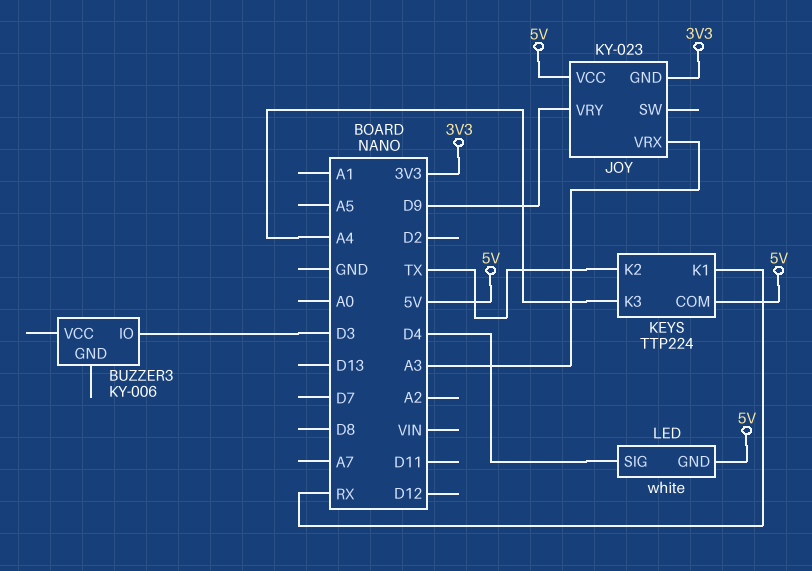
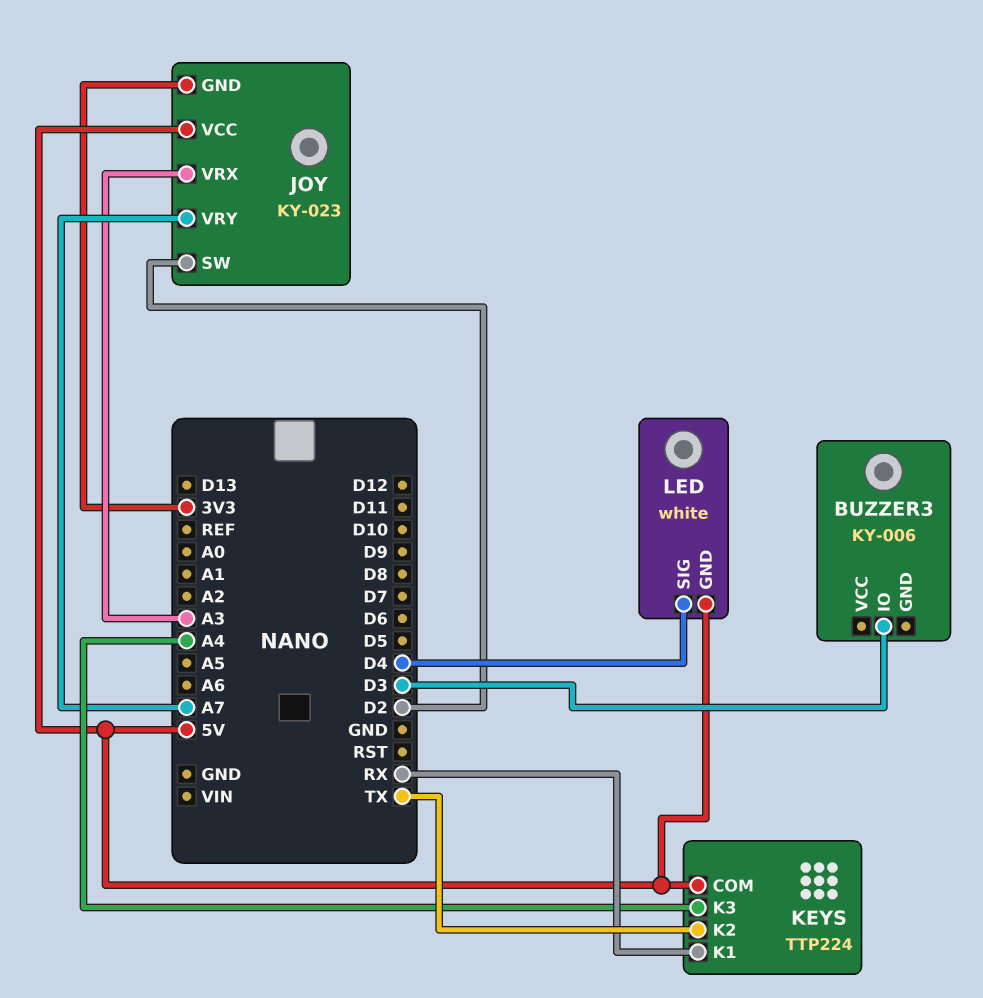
JOY pin SW: none -> D2
JOY pin VRY: D9 -> A7

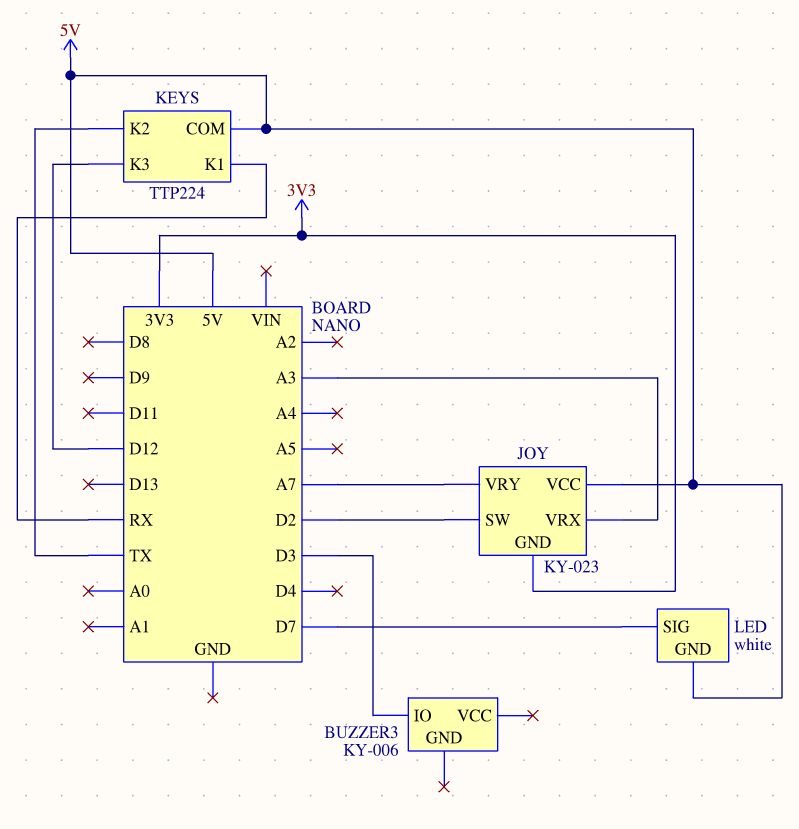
KEYS pin K3: A4 -> D12
LED pin SIG: D4 -> D7

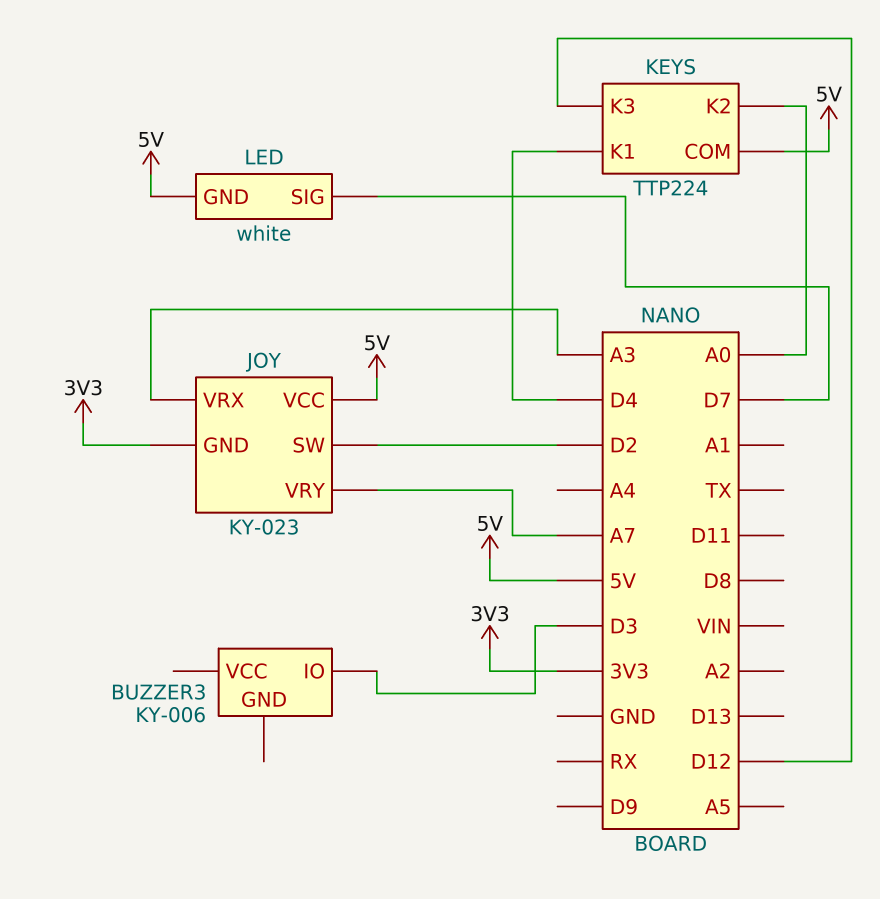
KEYS pin K1: RX -> D4
KEYS pin K2: TX -> A0

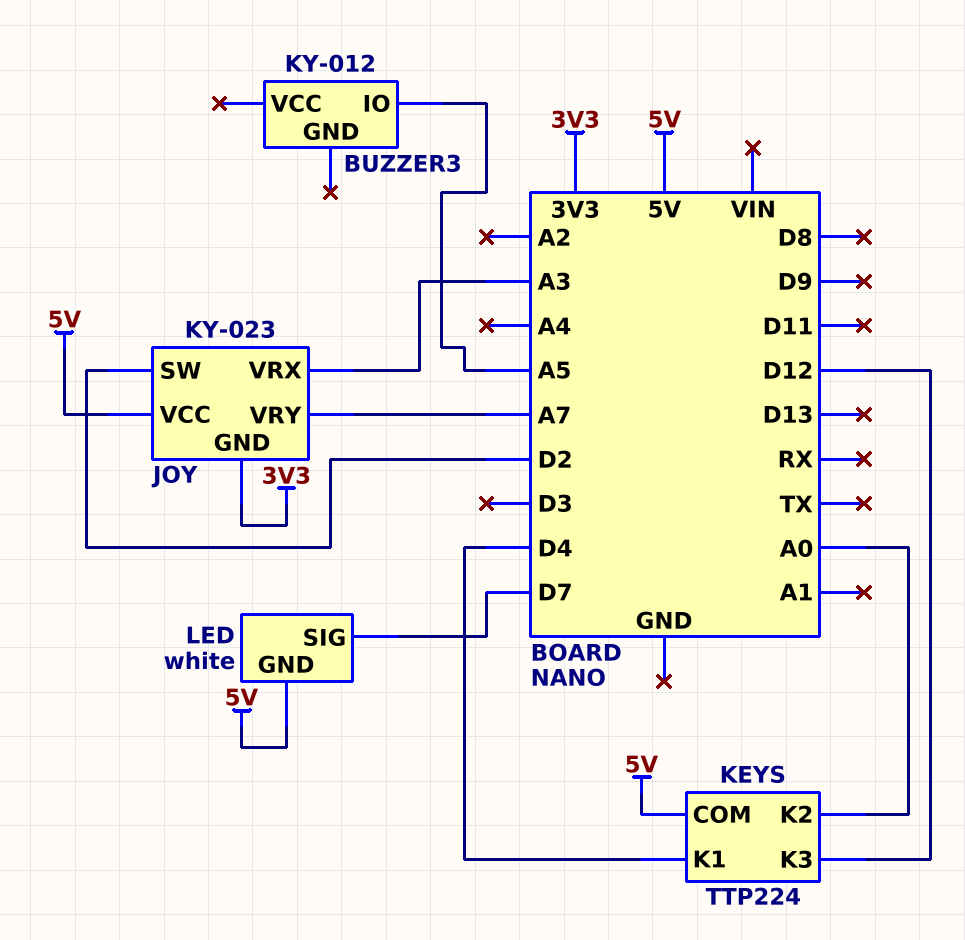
BUZZER3: KY-006 -> KY-012
BUZZER3 pin IO: D3 -> A5

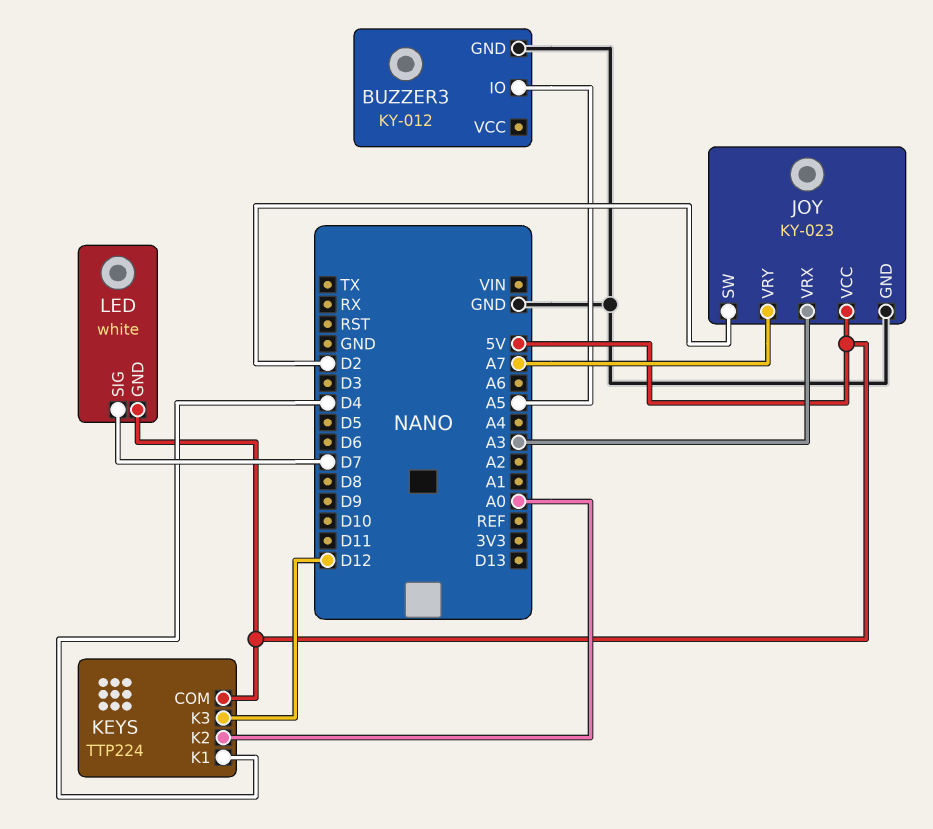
BUZZER3 pin GND: none -> GND
JOY pin GND: 3V3 -> GND

